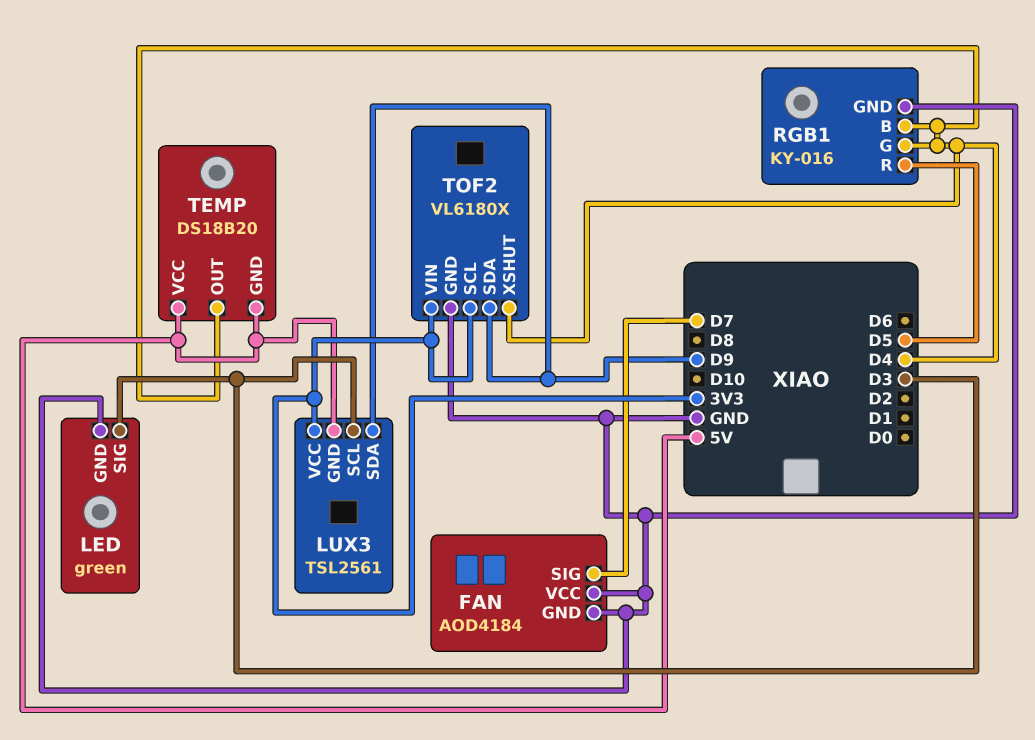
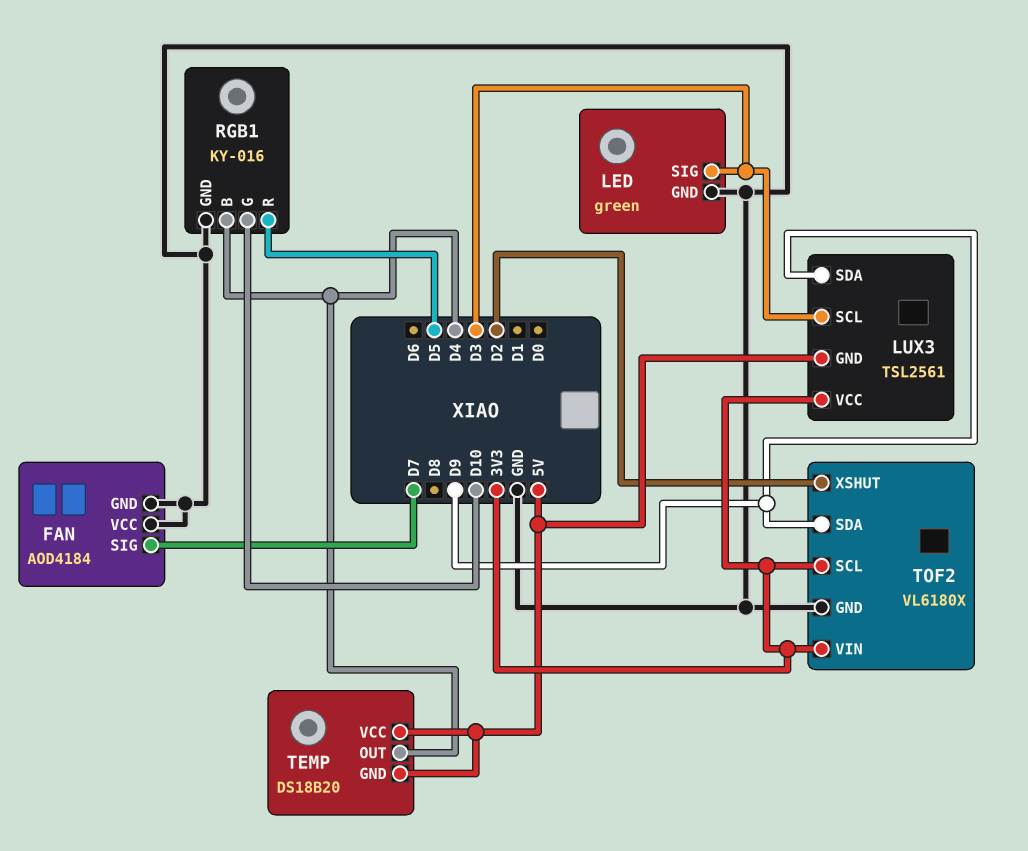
RGB1 pin G: D4 -> D10
TOF2 pin XSHUT: D4 -> D2

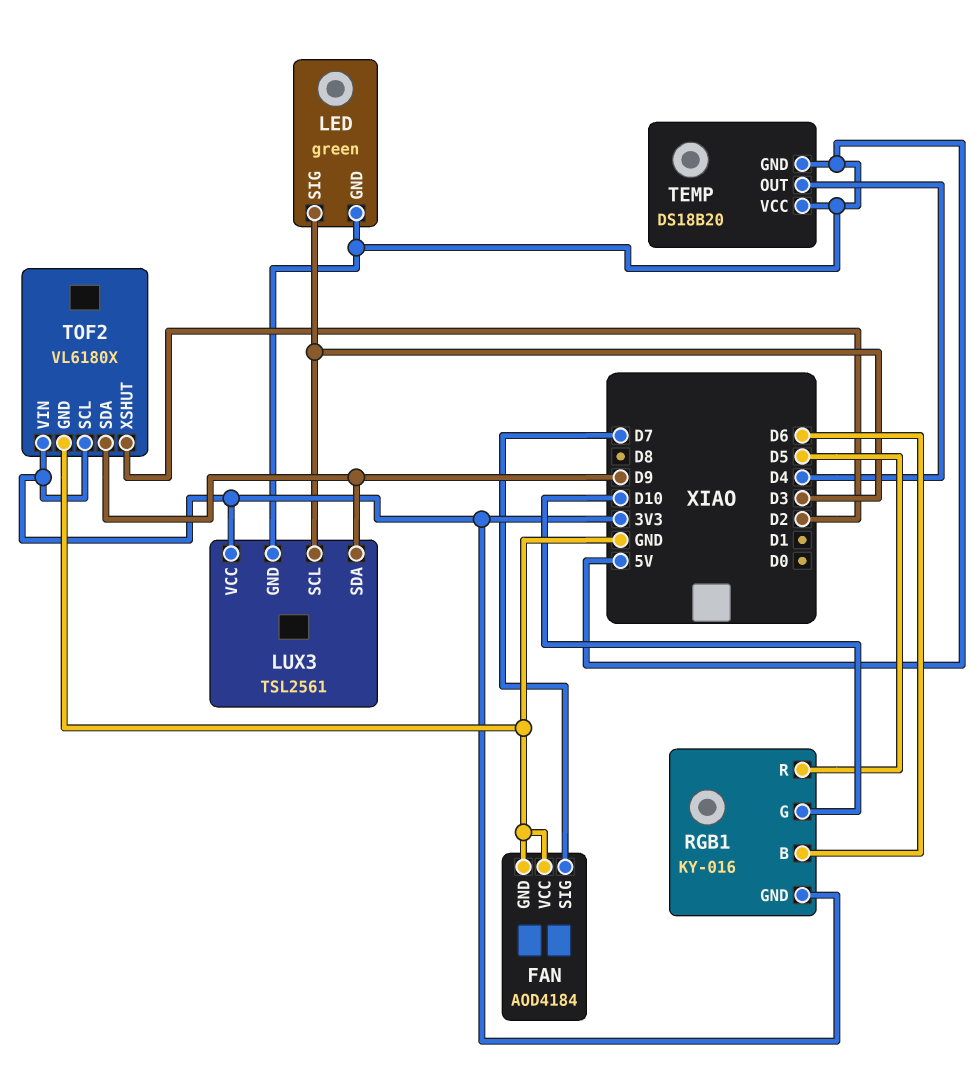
LED pin GND: GND -> 5V
RGB1 pin B: D4 -> D6
RGB1 pin GND: GND -> 3V3

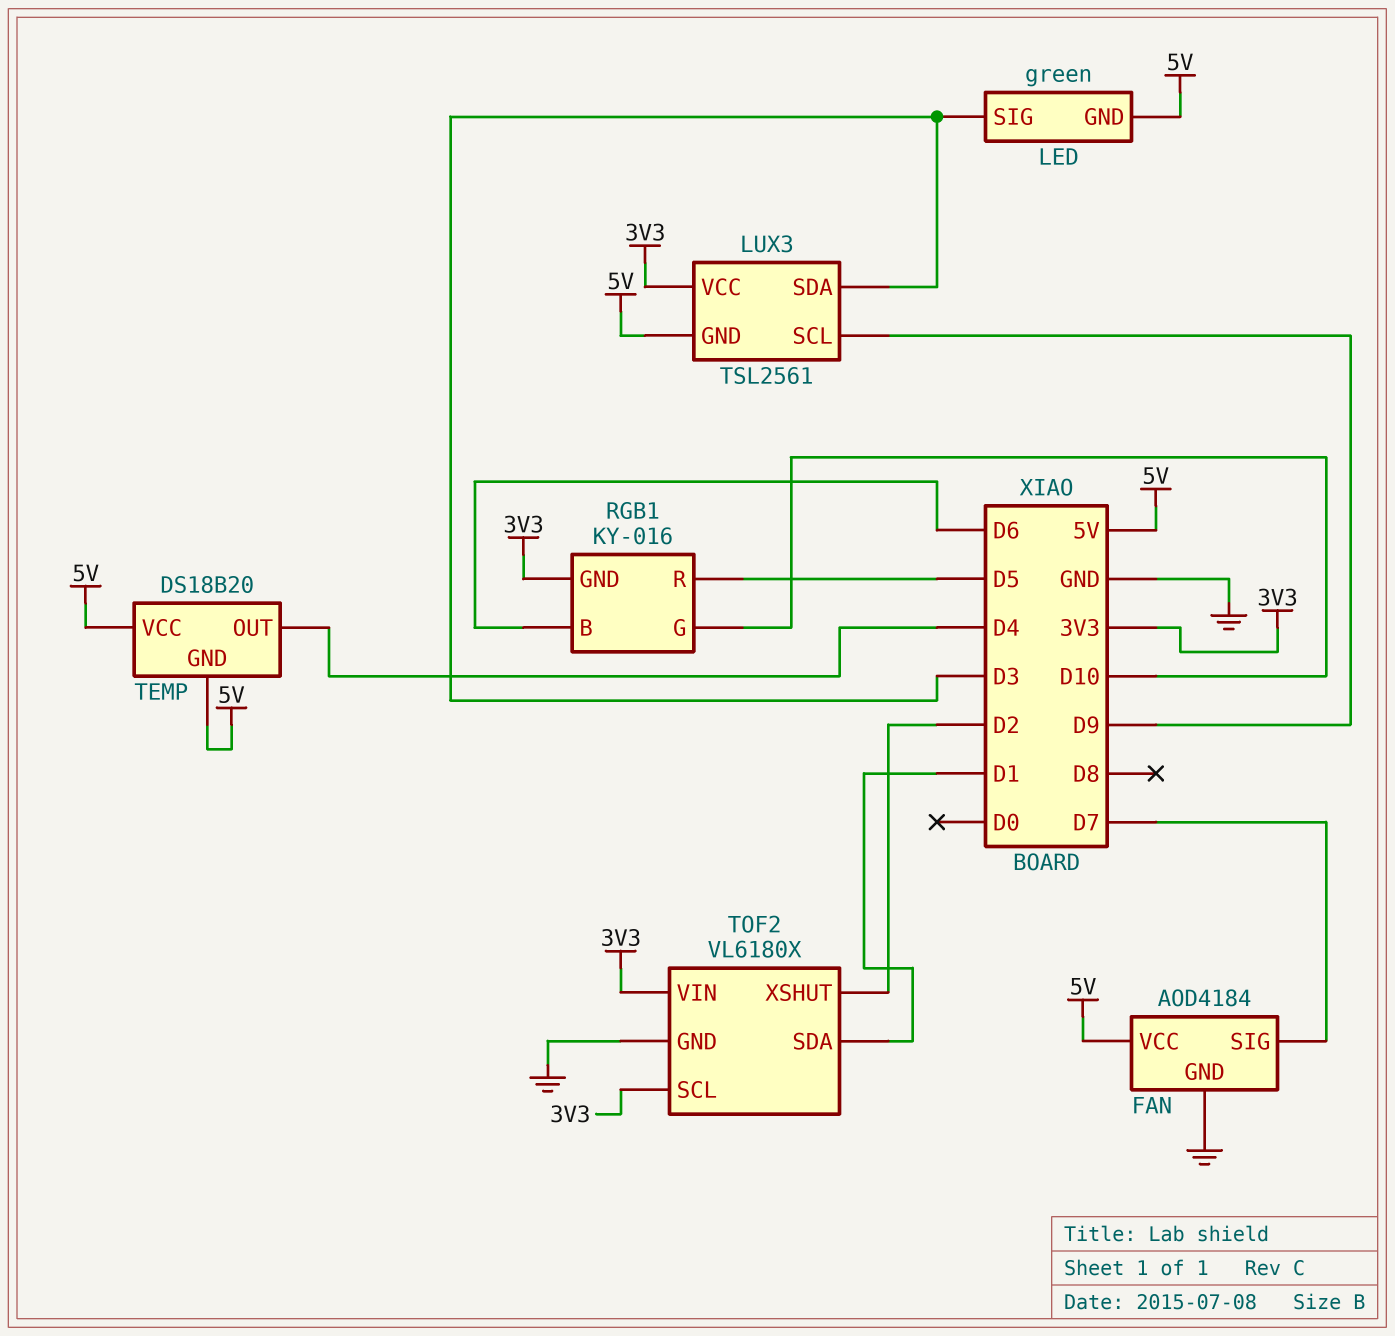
FAN pin VCC: GND -> 5V
LUX3 pin SCL: D3 -> D9
LUX3 pin SDA: D9 -> D3
TOF2 pin SDA: D9 -> D1

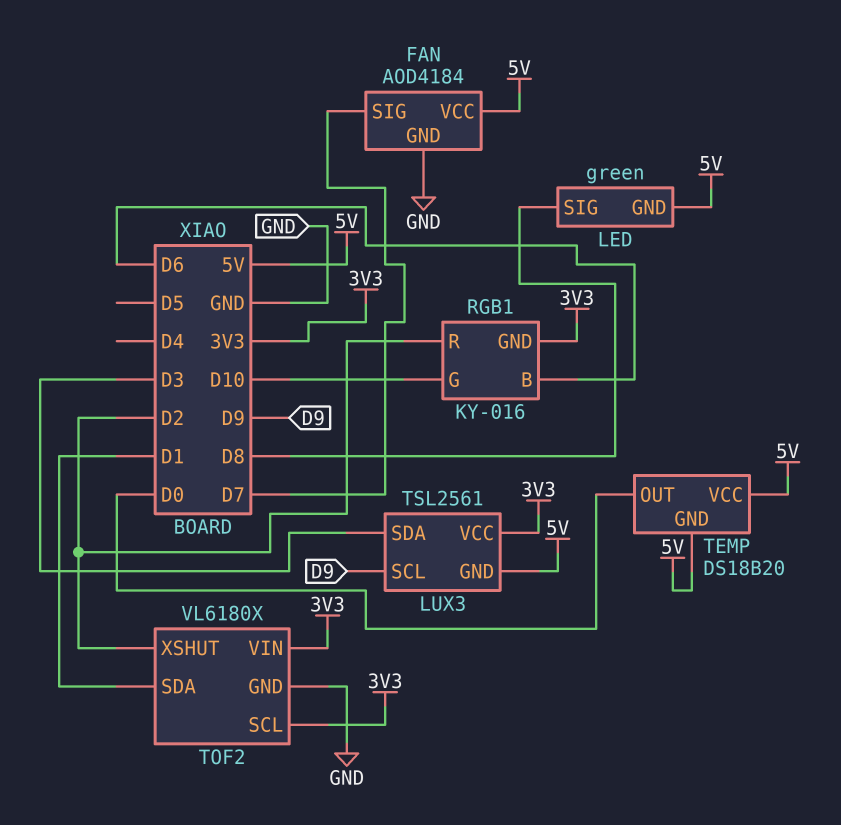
LED pin SIG: D3 -> D8
RGB1 pin R: D5 -> D2
TEMP pin OUT: D4 -> D0

